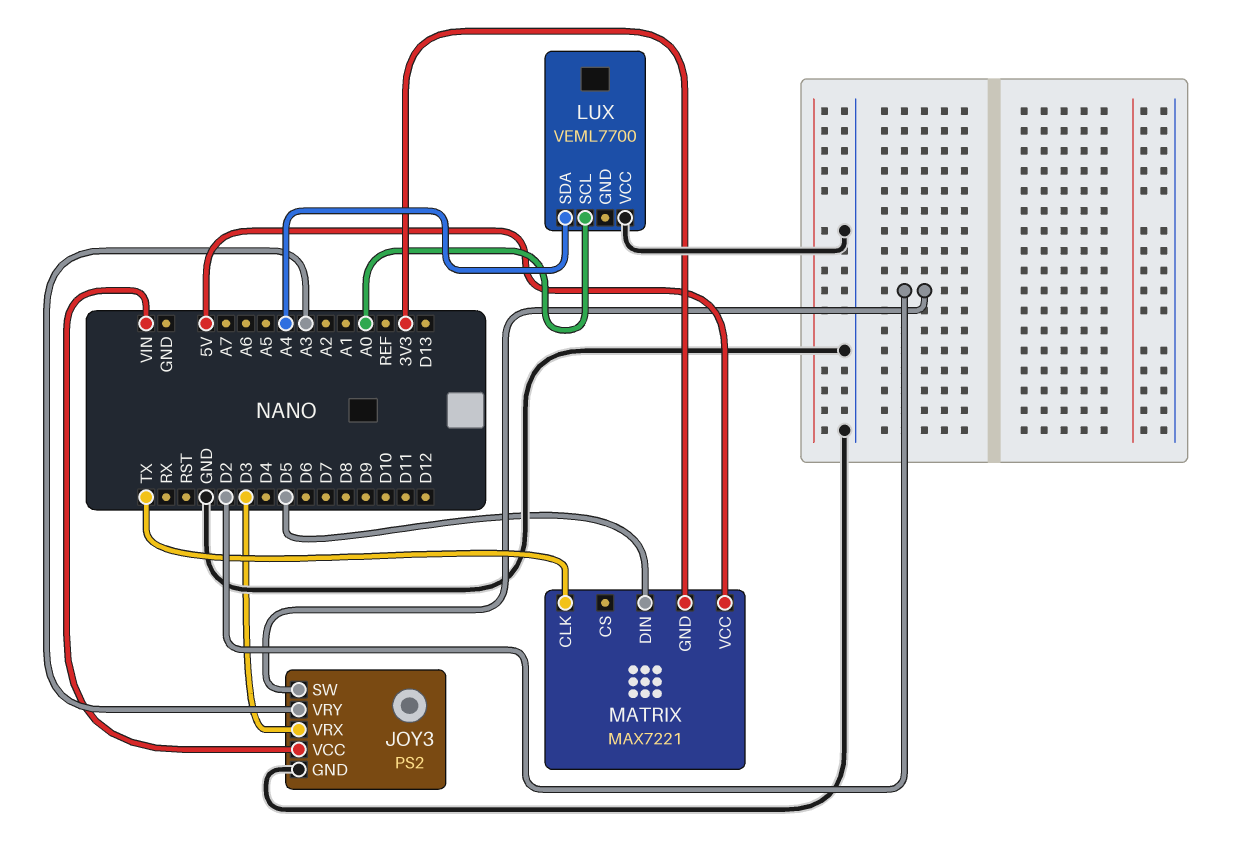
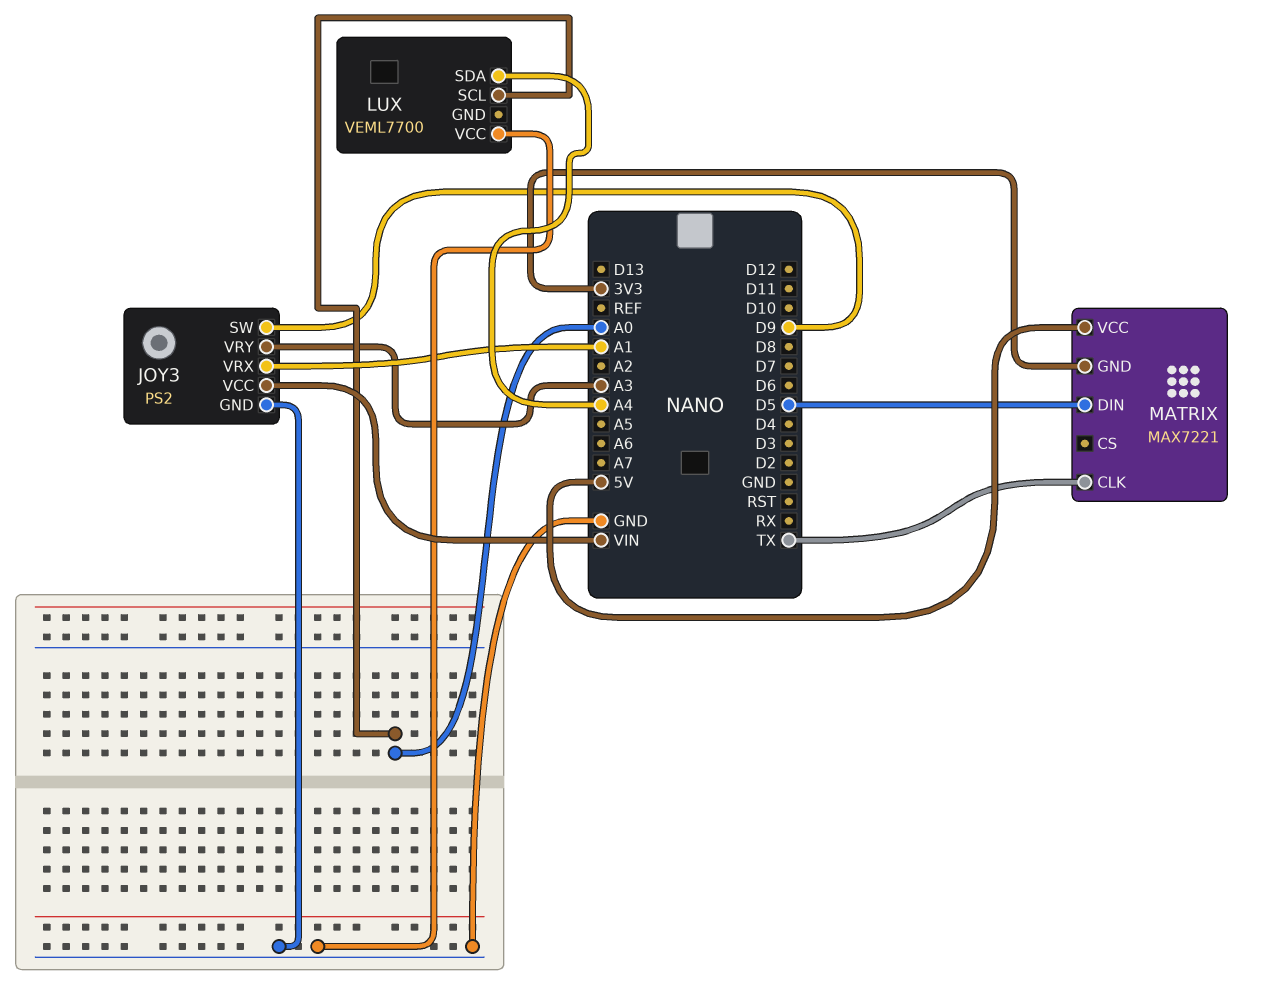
JOY3 pin SW: D2 -> D9
JOY3 pin VRX: D3 -> A1

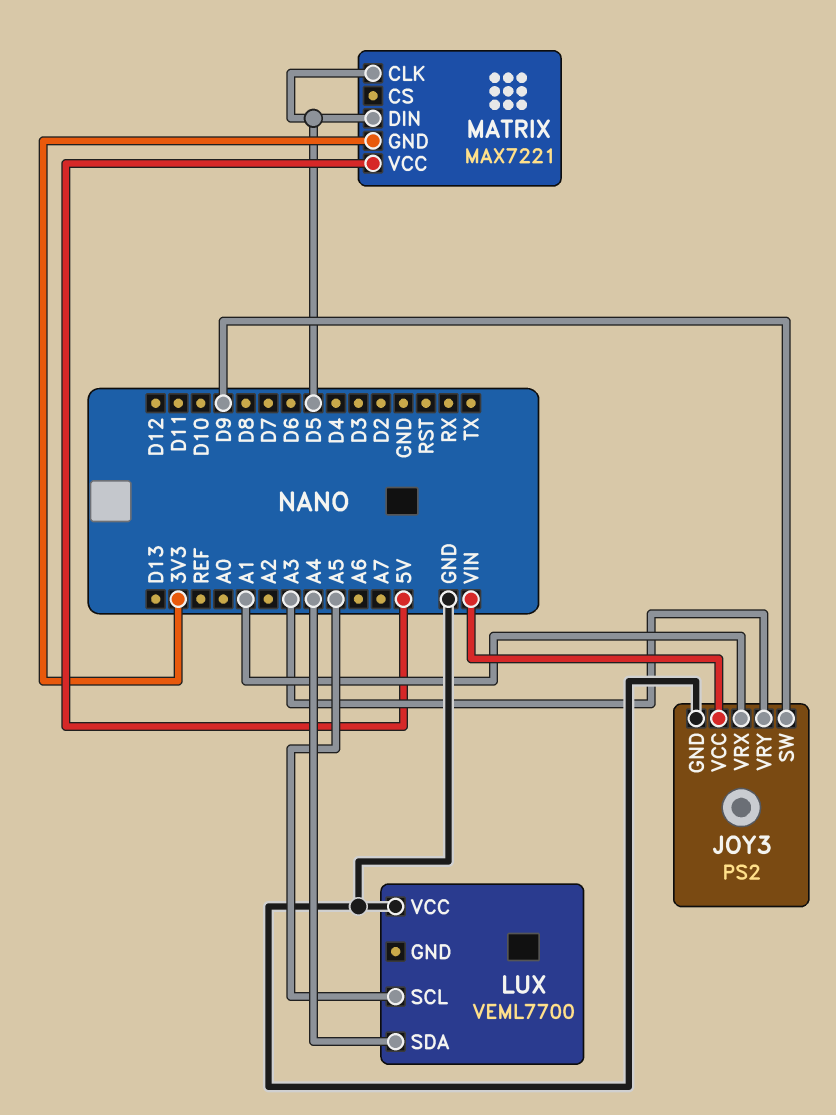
LUX pin SCL: A0 -> A5
MATRIX pin CLK: TX -> D5

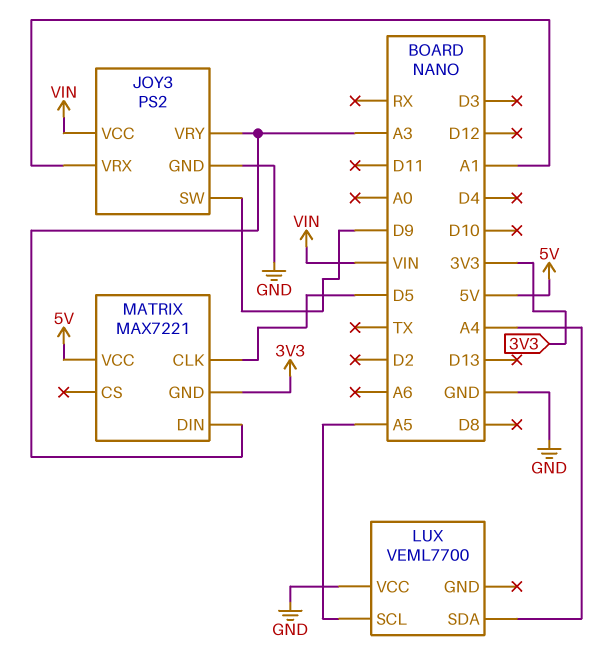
MATRIX pin DIN: D5 -> A3

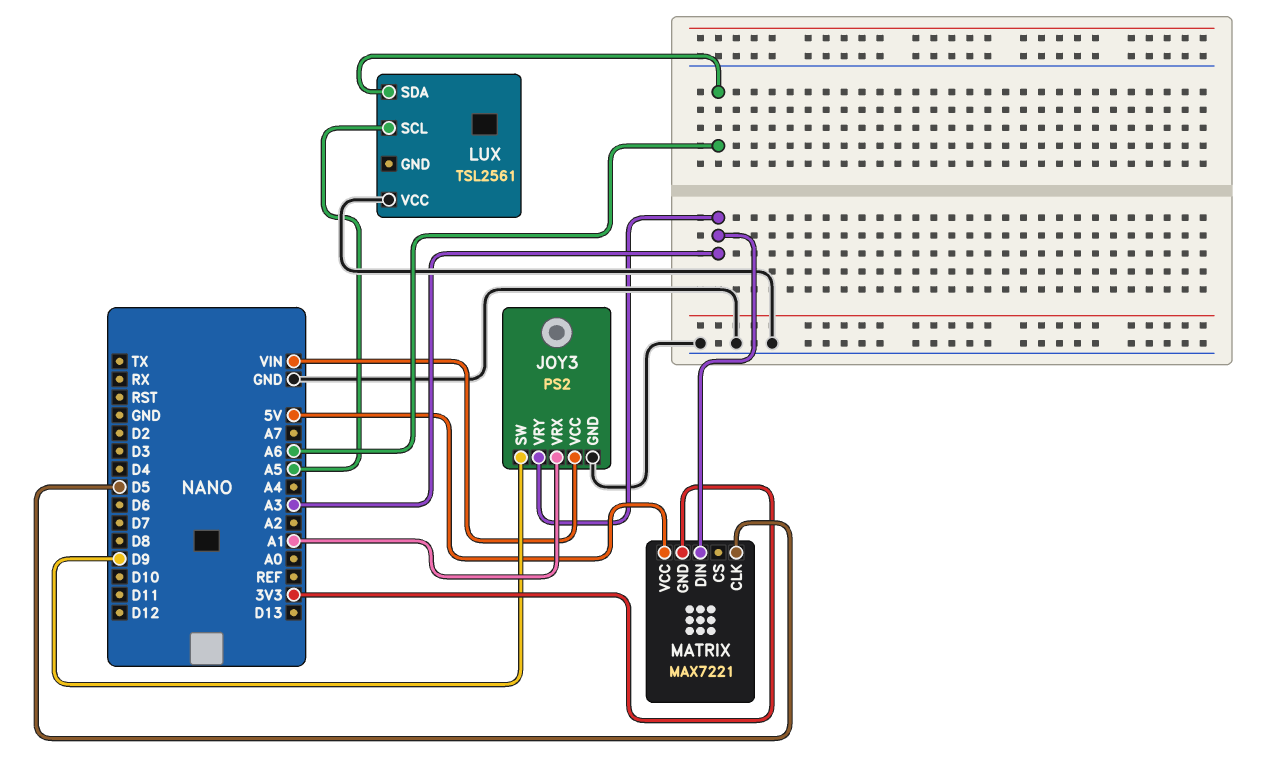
LUX: VEML7700 -> TSL2561
LUX pin SDA: A4 -> A6

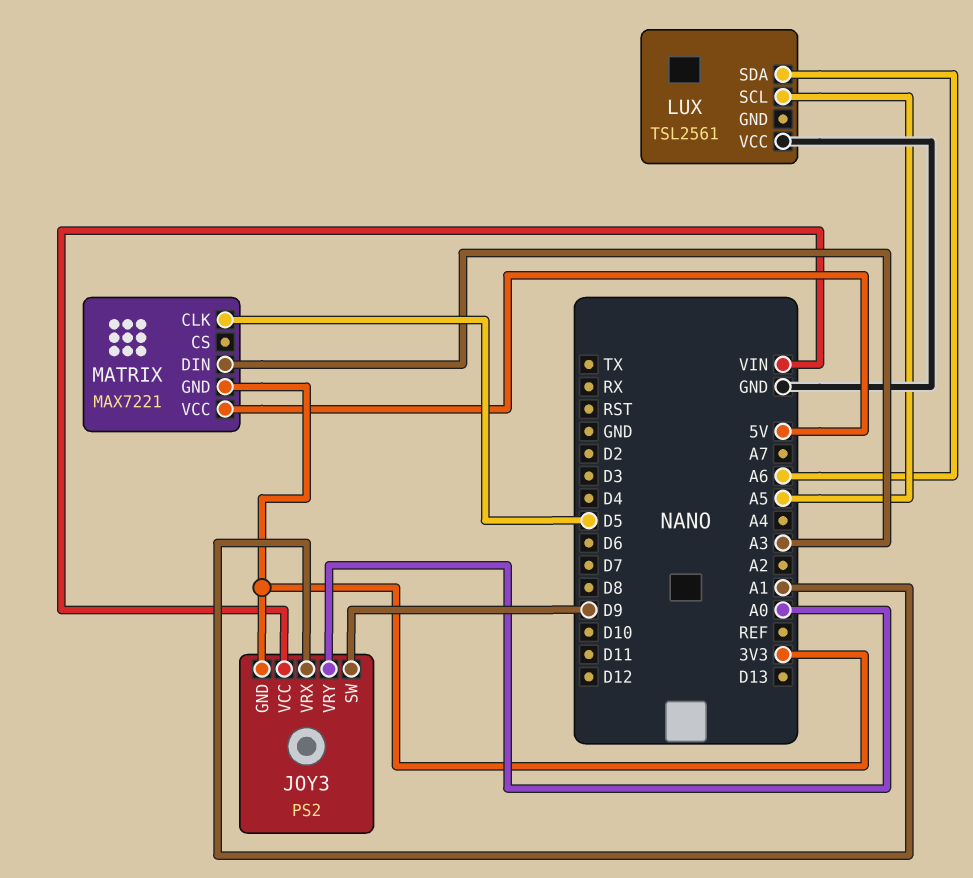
JOY3 pin GND: GND -> 3V3
JOY3 pin VRY: A3 -> A0

